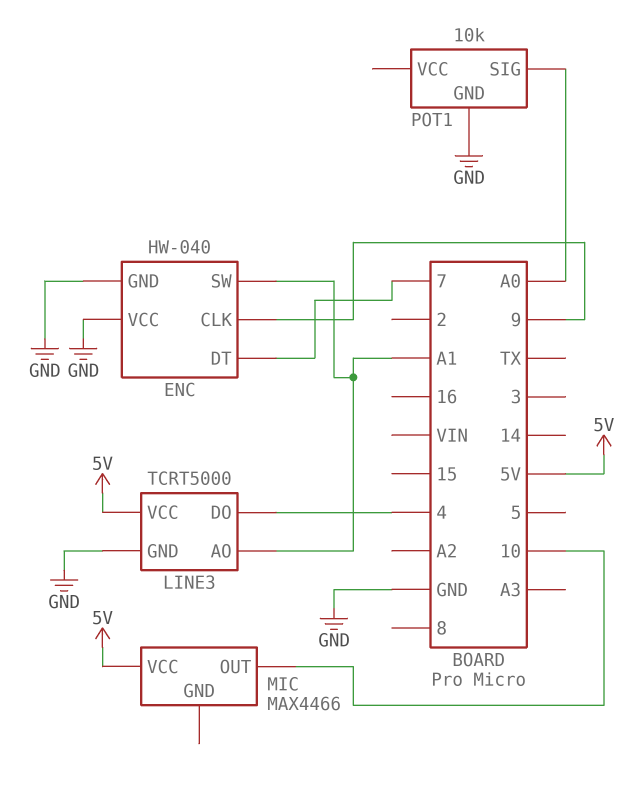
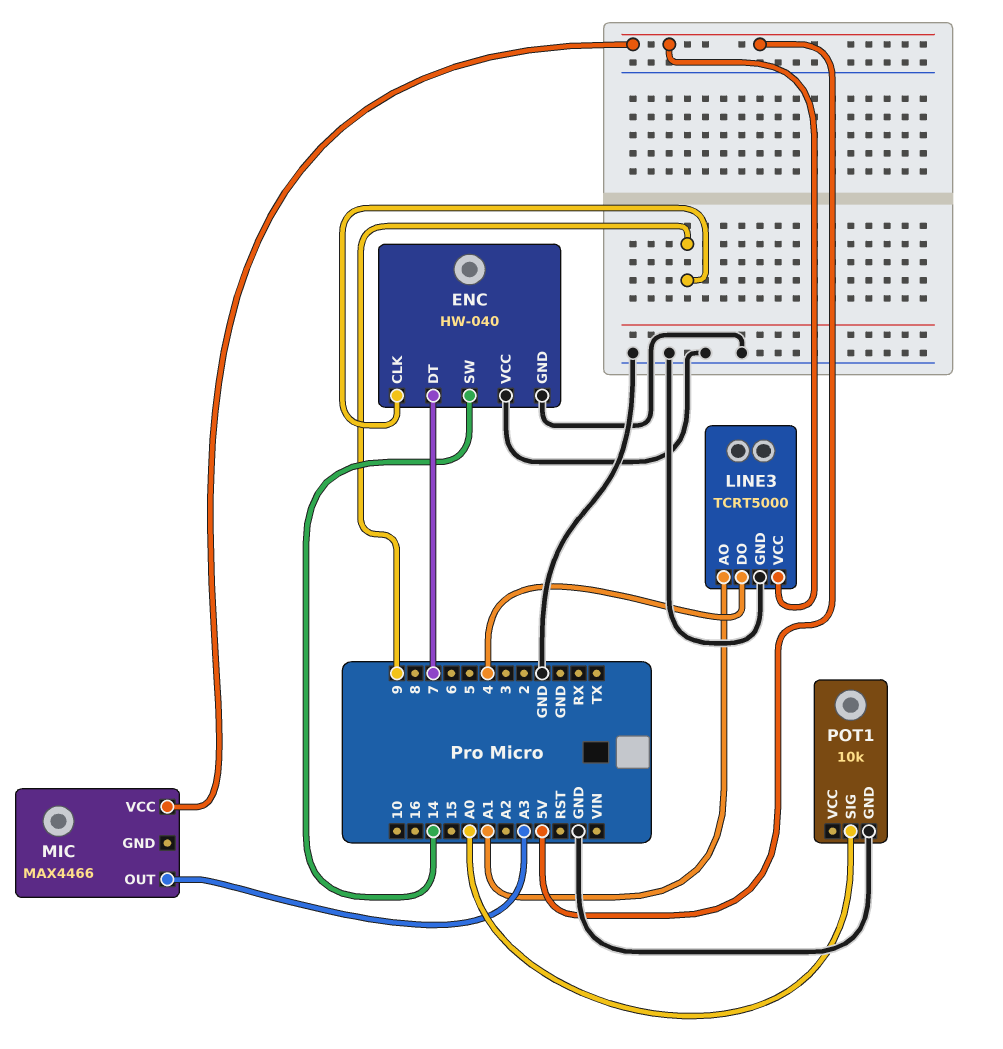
ENC pin SW: A1 -> 14
MIC pin OUT: 10 -> A3

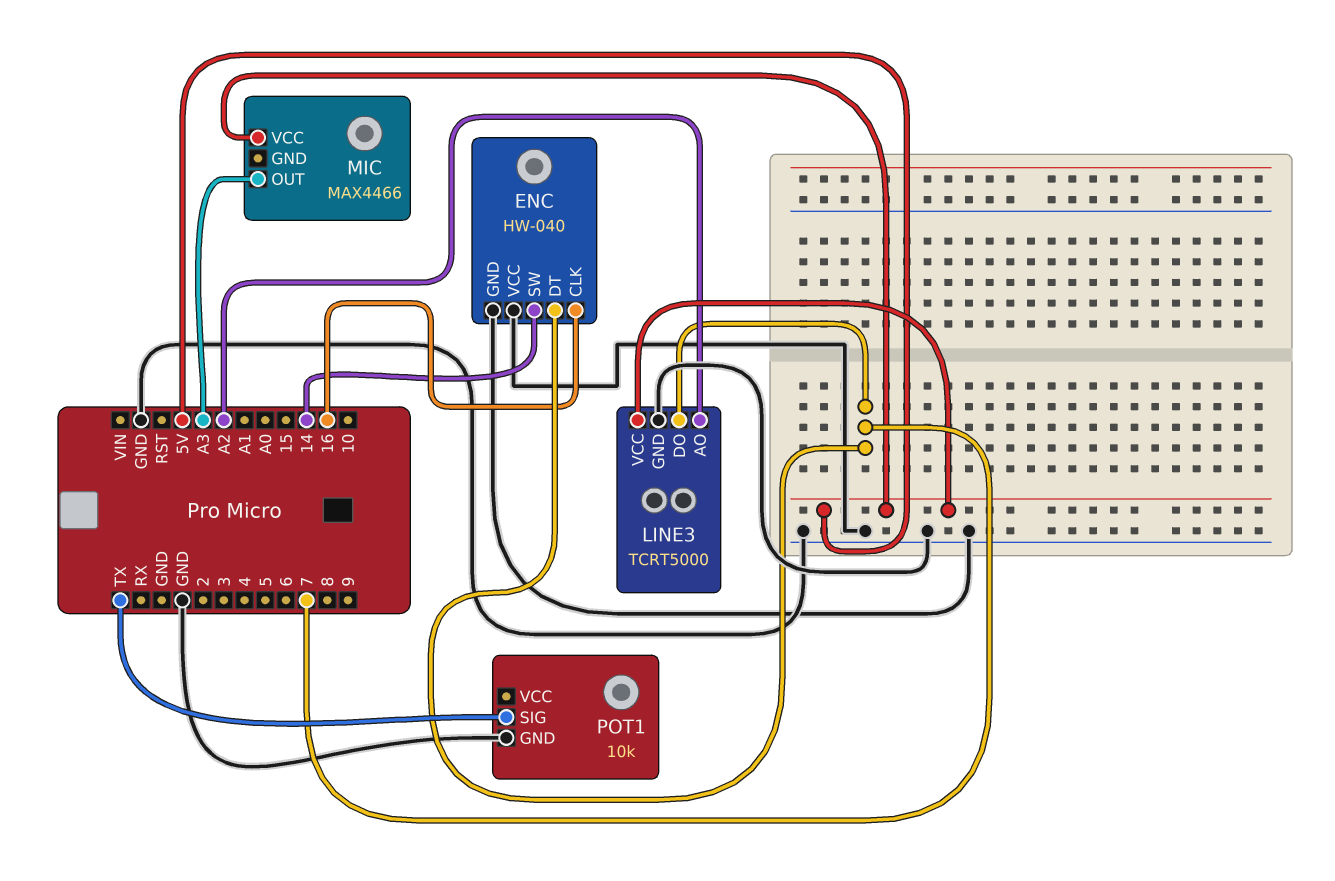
ENC pin CLK: 9 -> 16
LINE3 pin AO: A1 -> A2
LINE3 pin DO: 4 -> 7
POT1 pin SIG: A0 -> TX

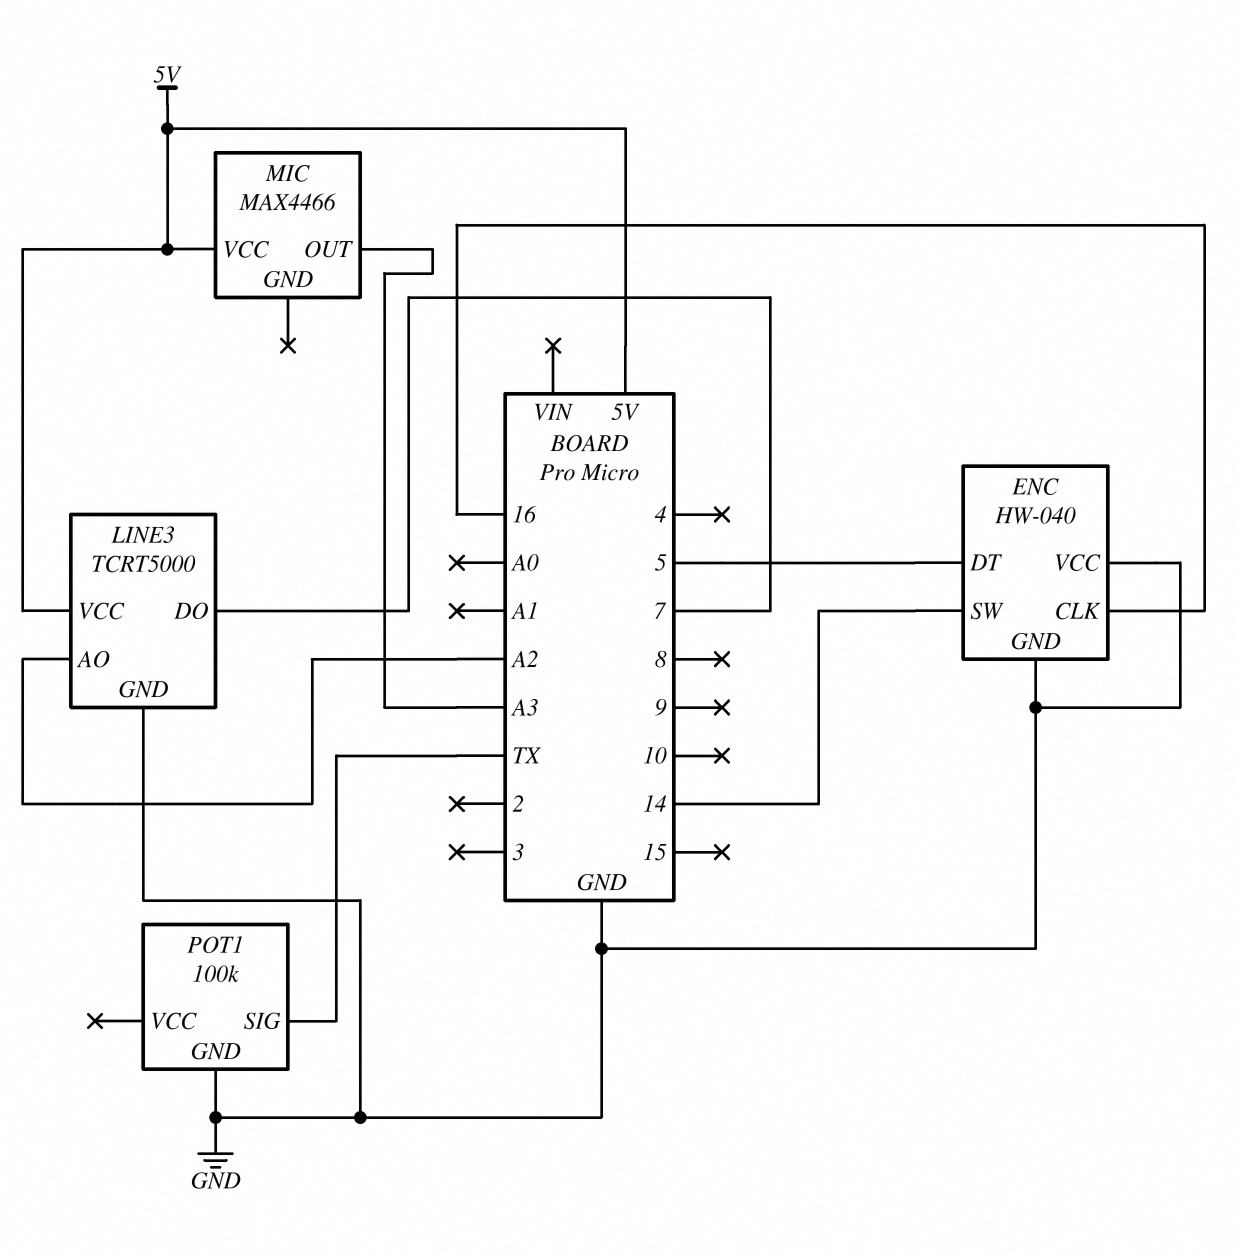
ENC pin DT: 7 -> 5
POT1: 10k -> 100k

